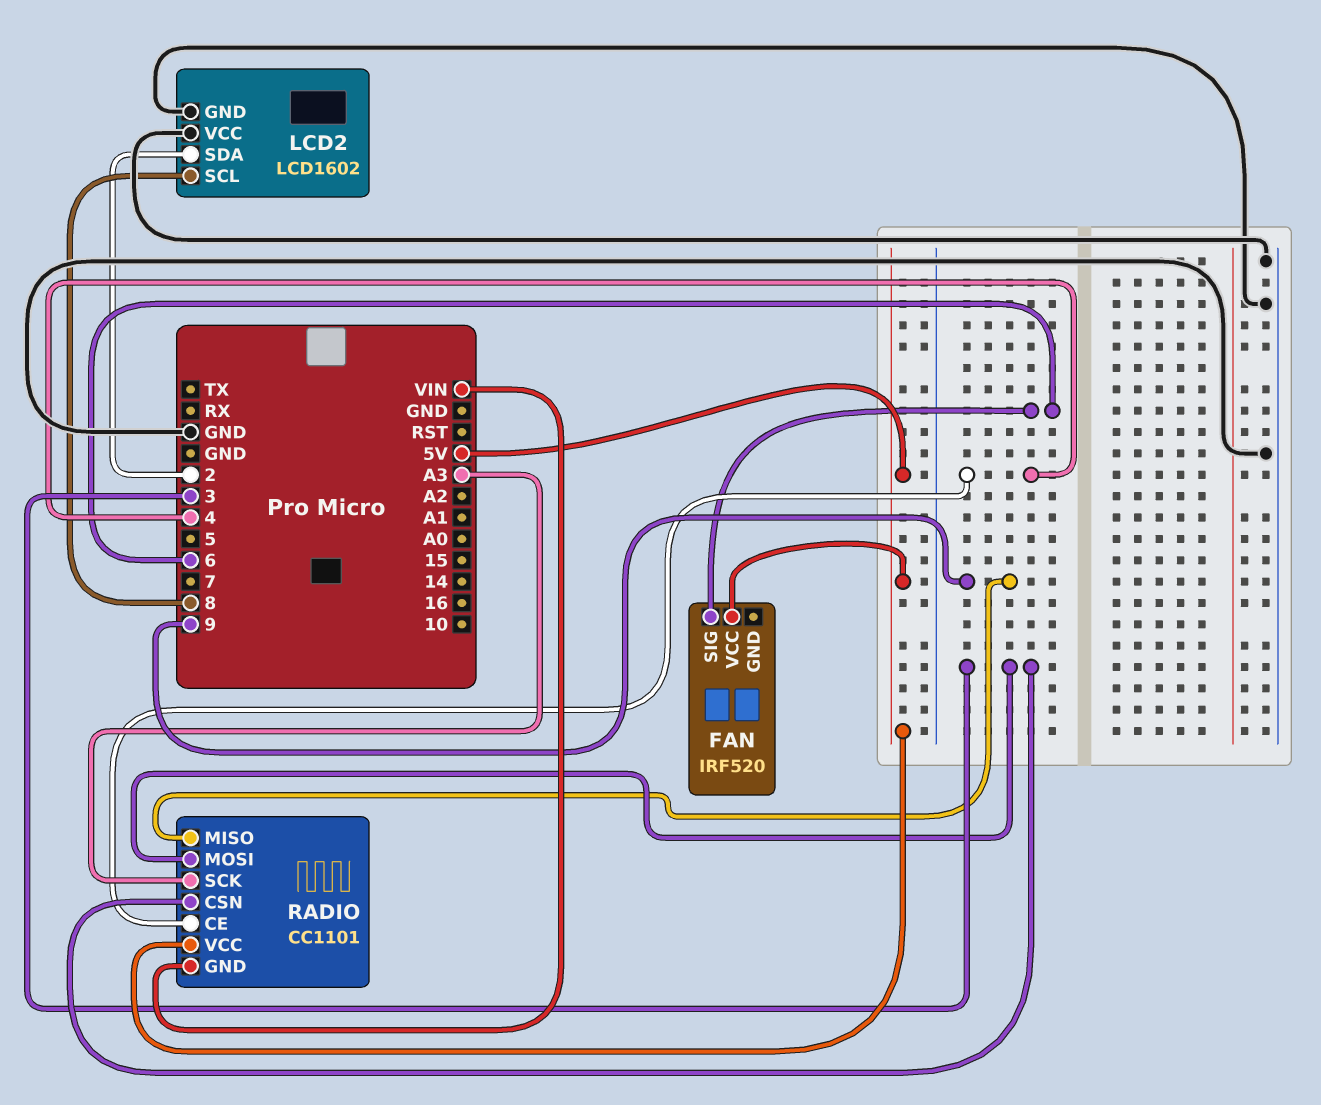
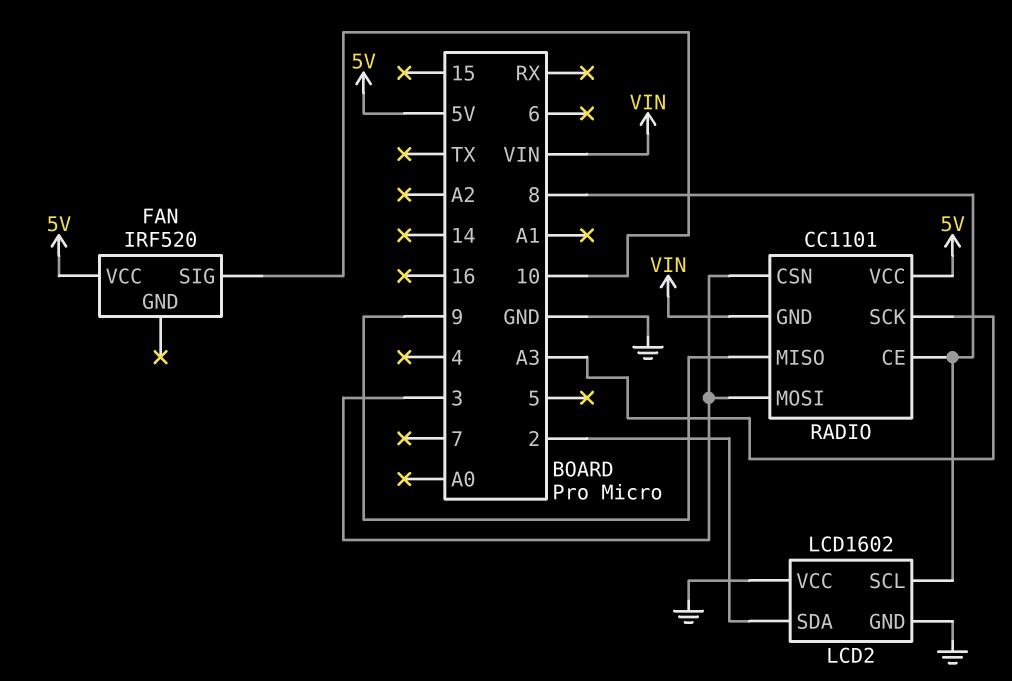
FAN pin SIG: 6 -> 10
RADIO pin CE: 4 -> 8

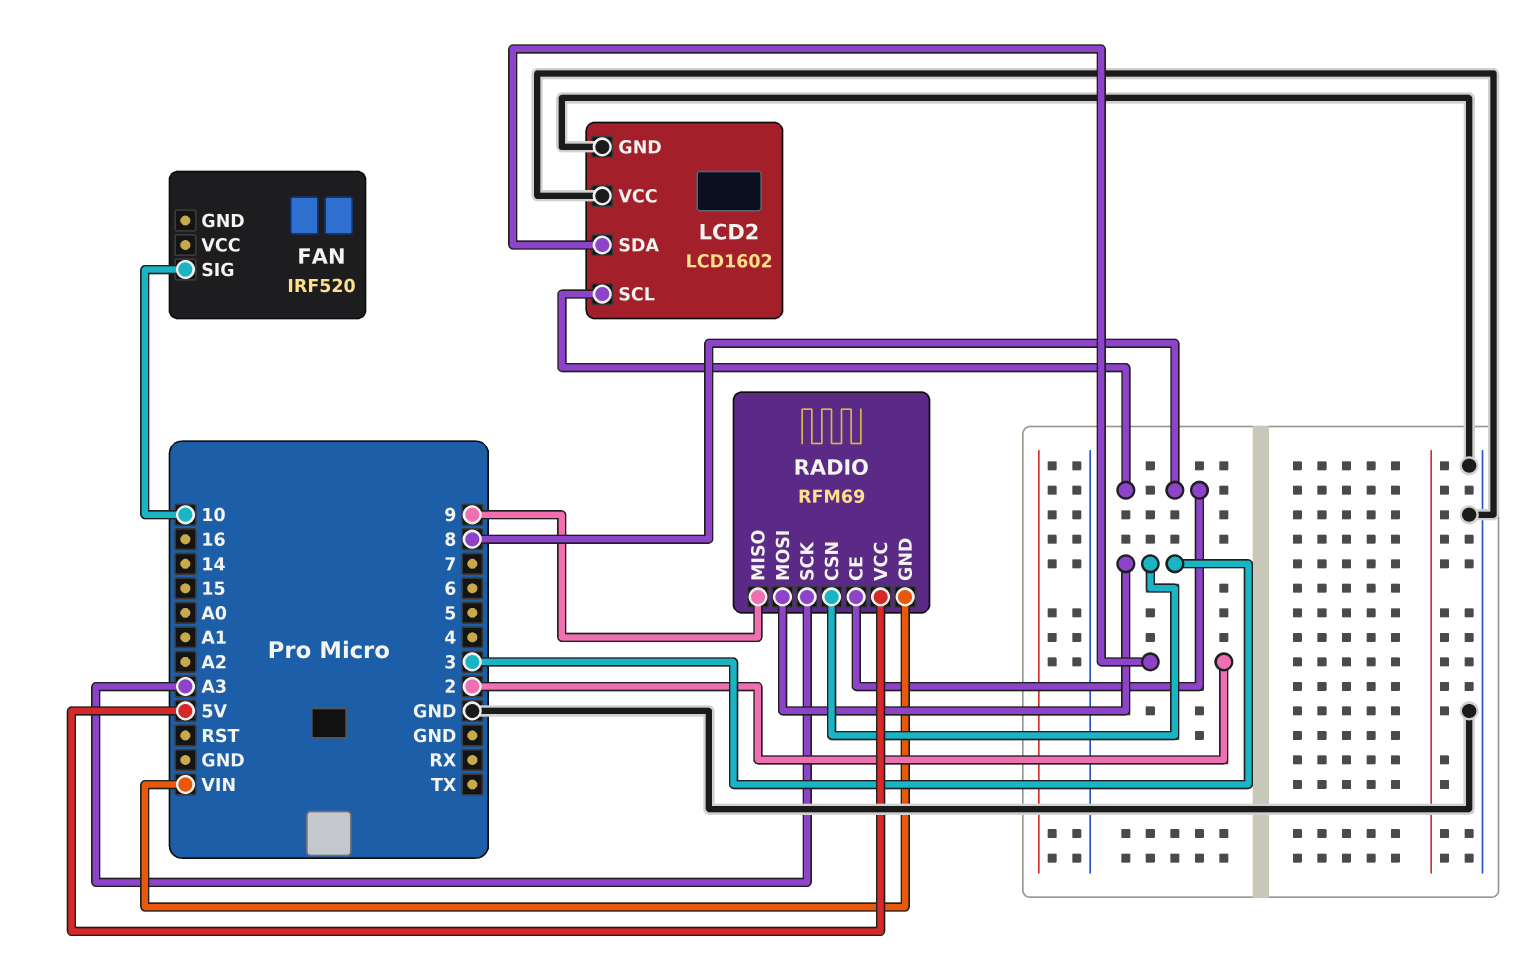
FAN pin VCC: 5V -> none
RADIO: CC1101 -> RFM69

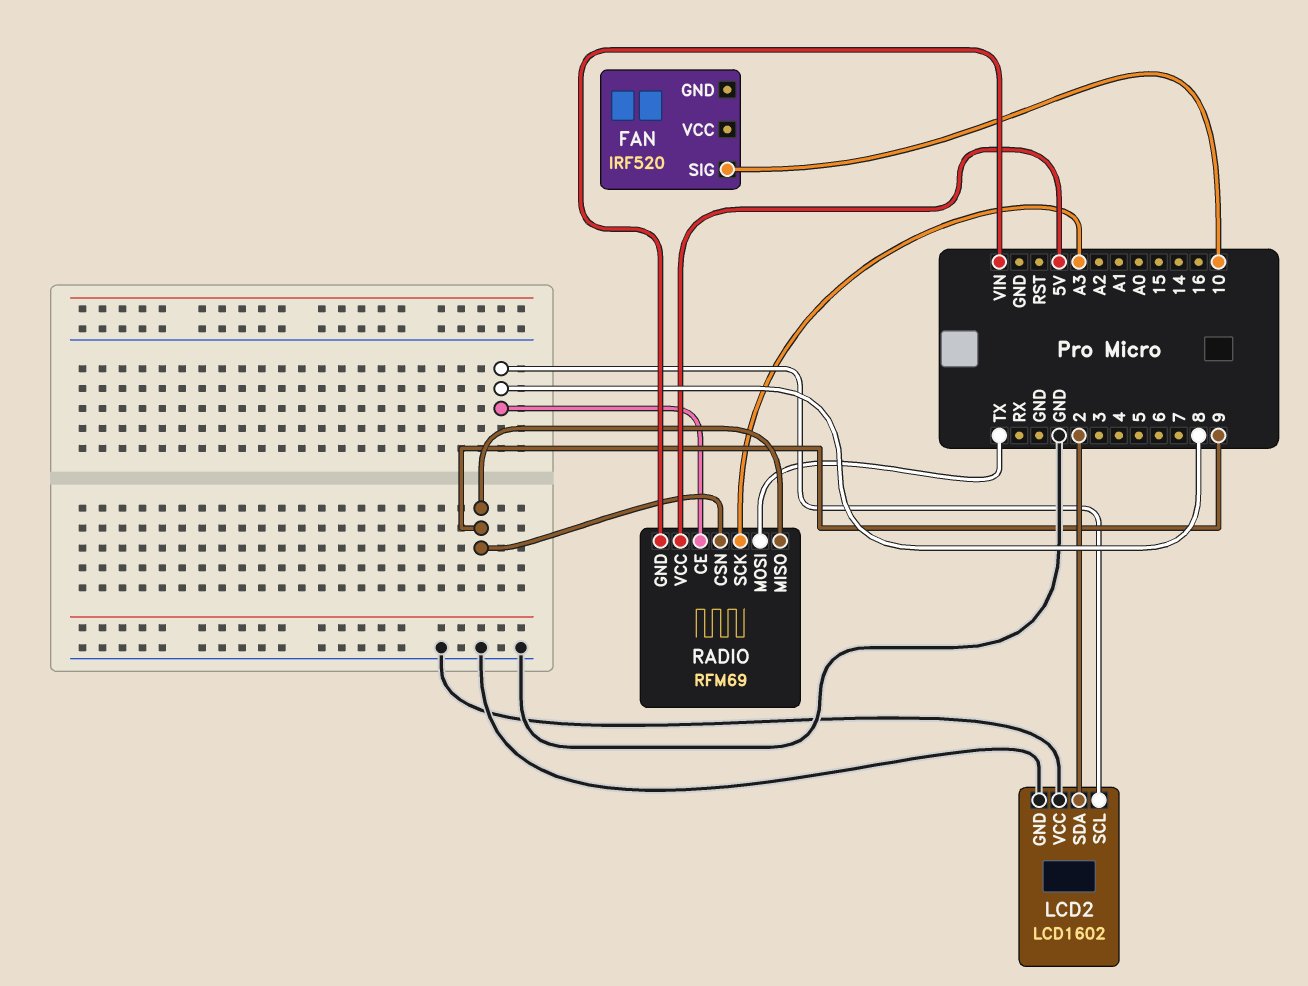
RADIO pin CSN: 3 -> 9
RADIO pin MOSI: 3 -> TX

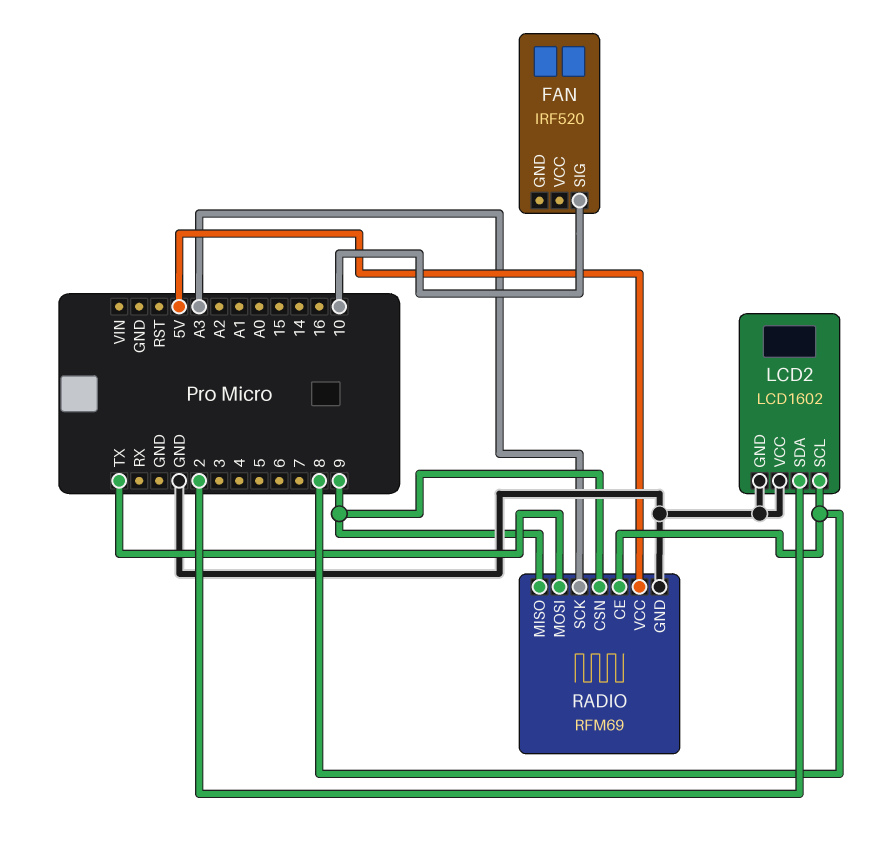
RADIO pin GND: VIN -> GND

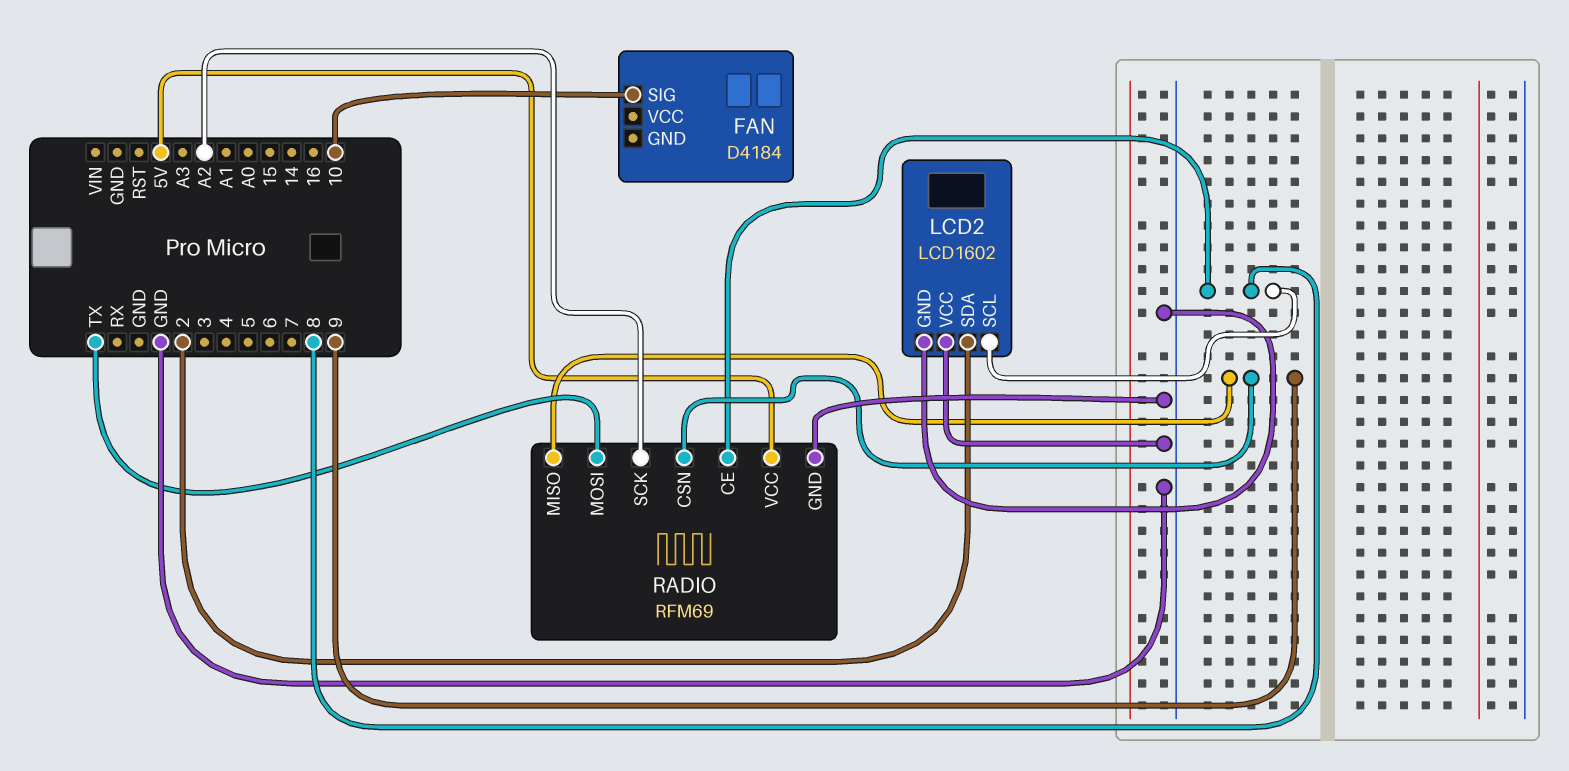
FAN: IRF520 -> D4184
RADIO pin SCK: A3 -> A2

